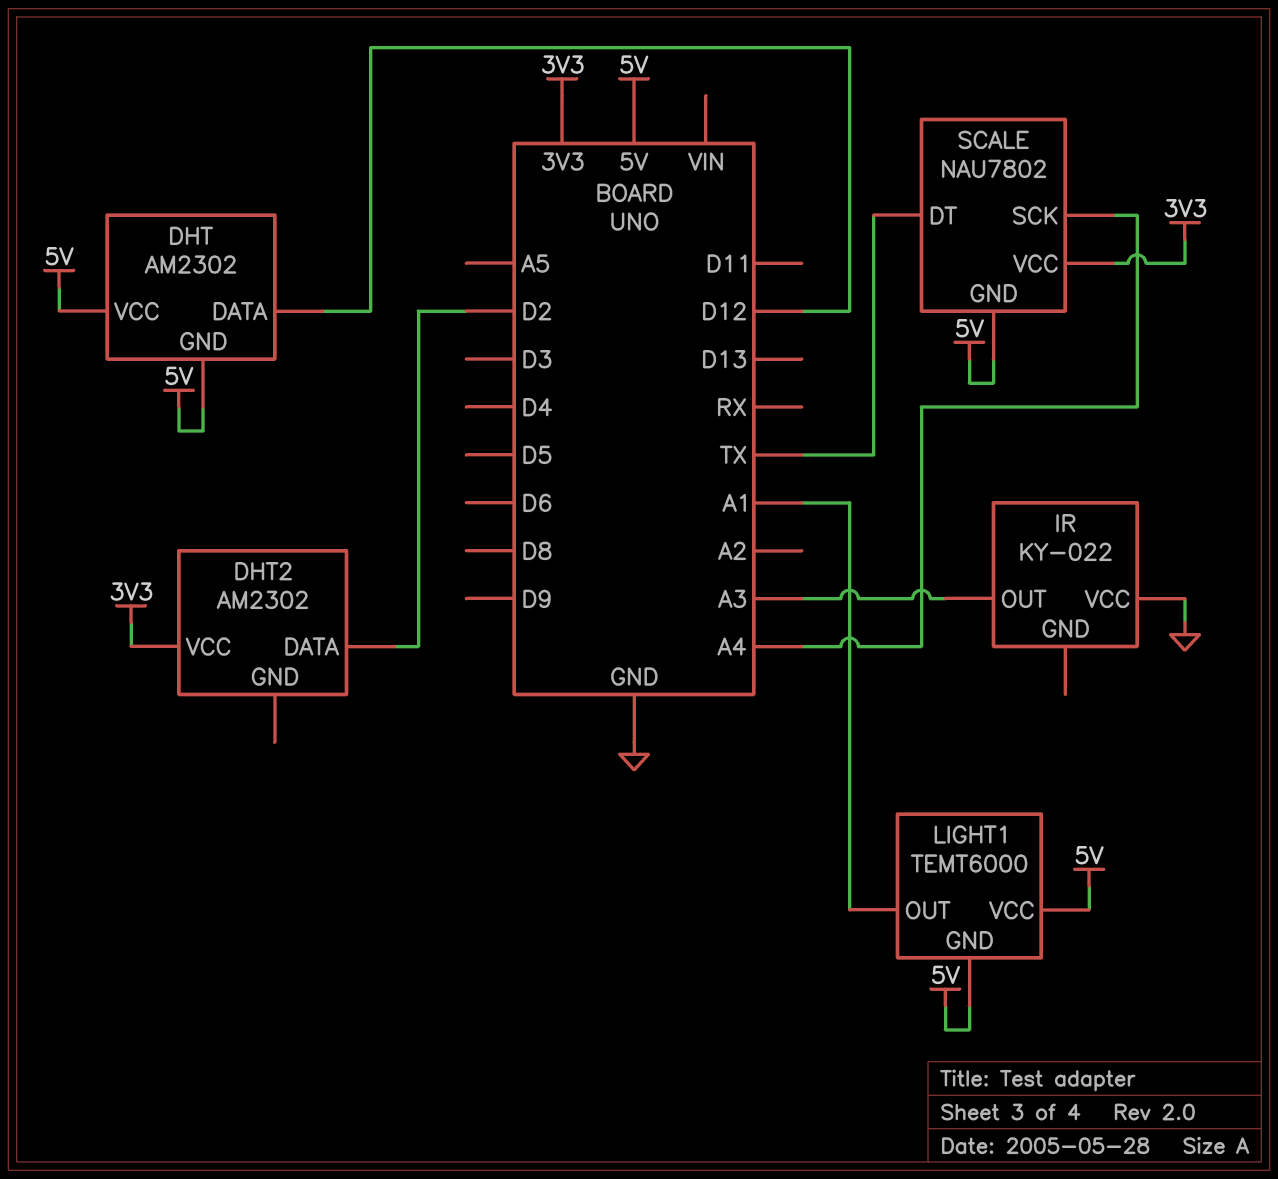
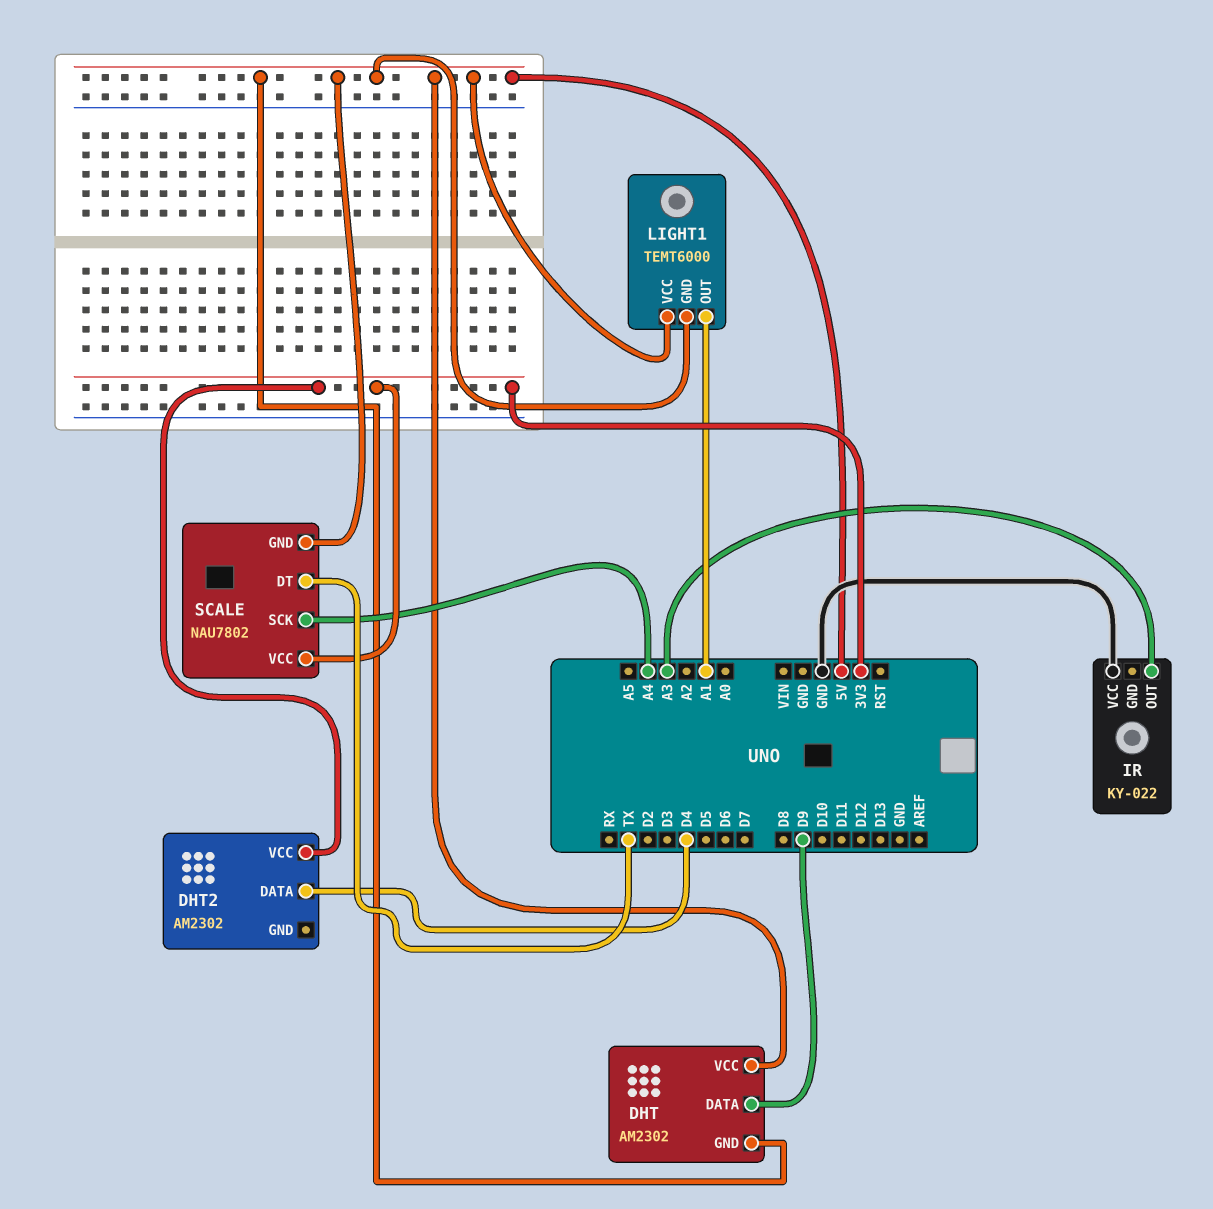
DHT pin DATA: D12 -> D9
DHT2 pin DATA: D2 -> D4

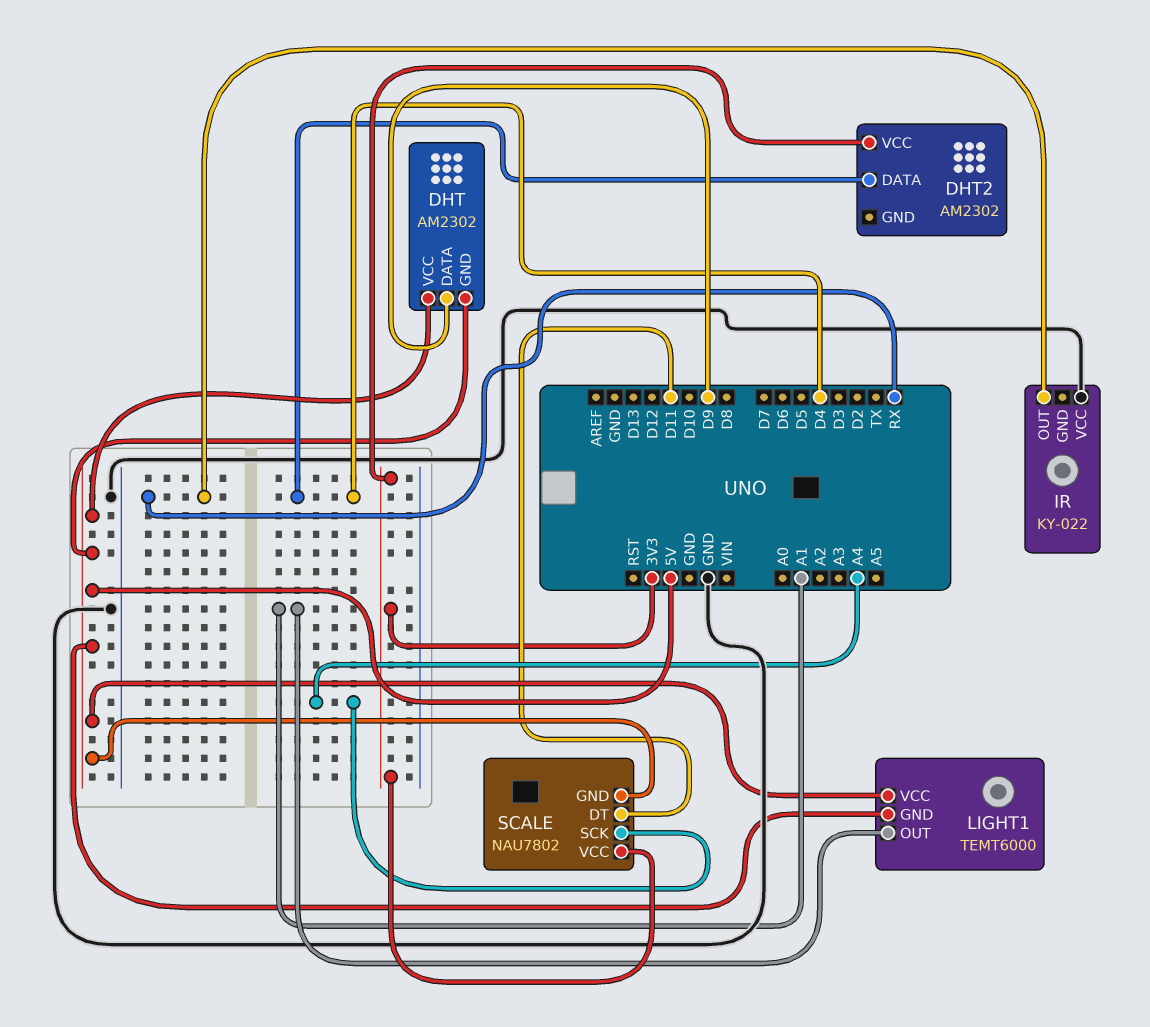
IR pin OUT: A3 -> RX
SCALE pin DT: TX -> D11

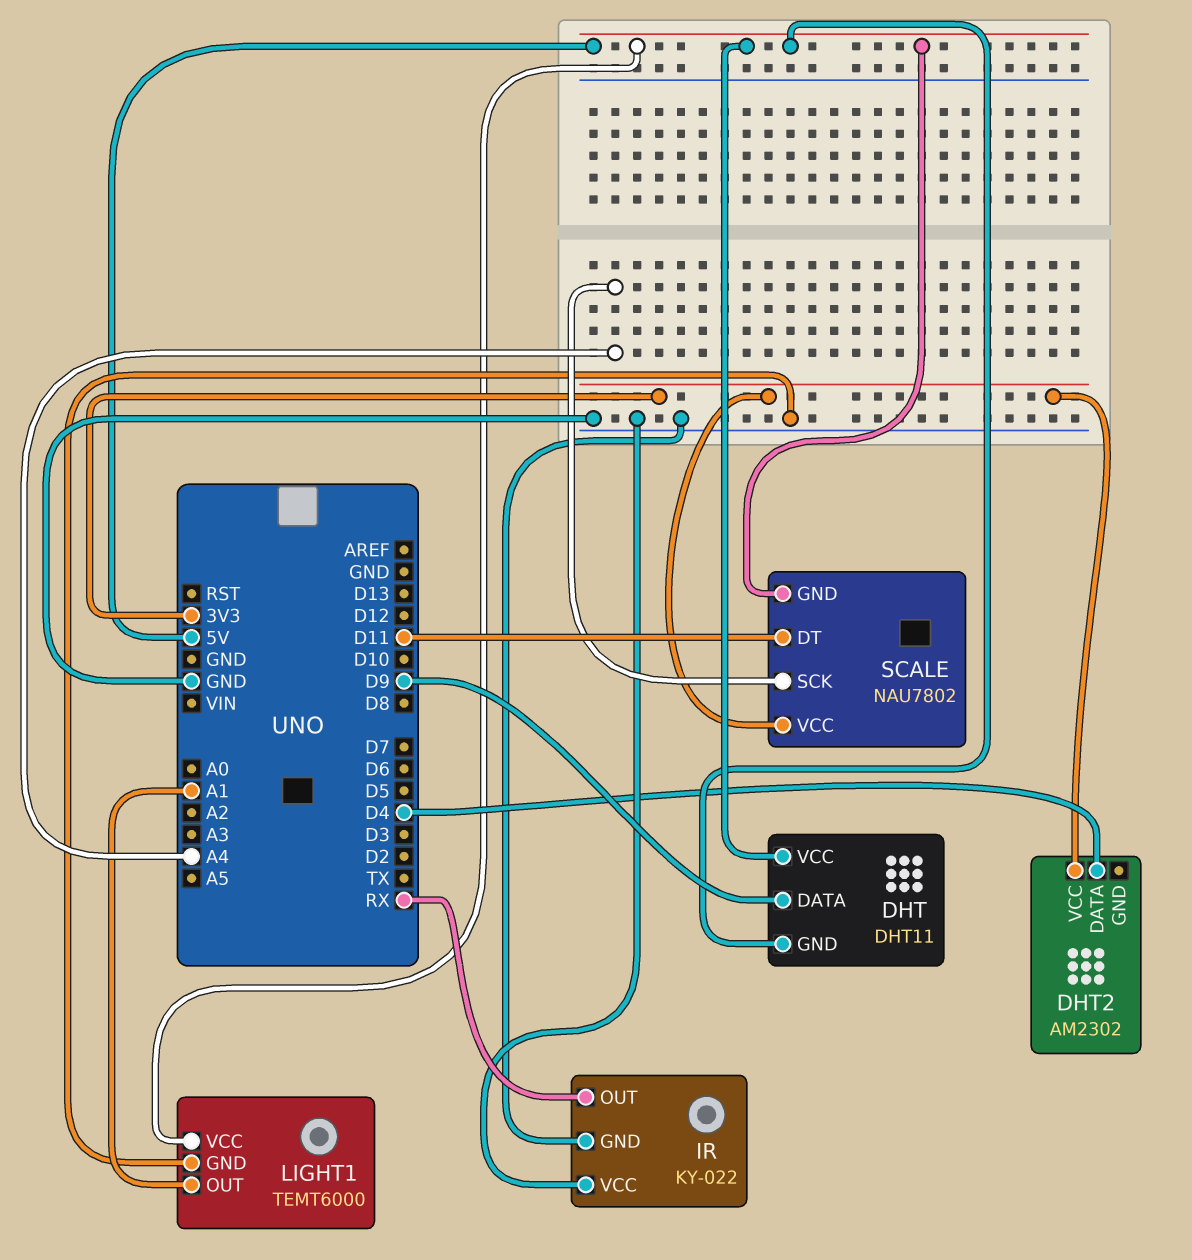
DHT: AM2302 -> DHT11
IR pin GND: none -> GND
LIGHT1 pin GND: 5V -> GND

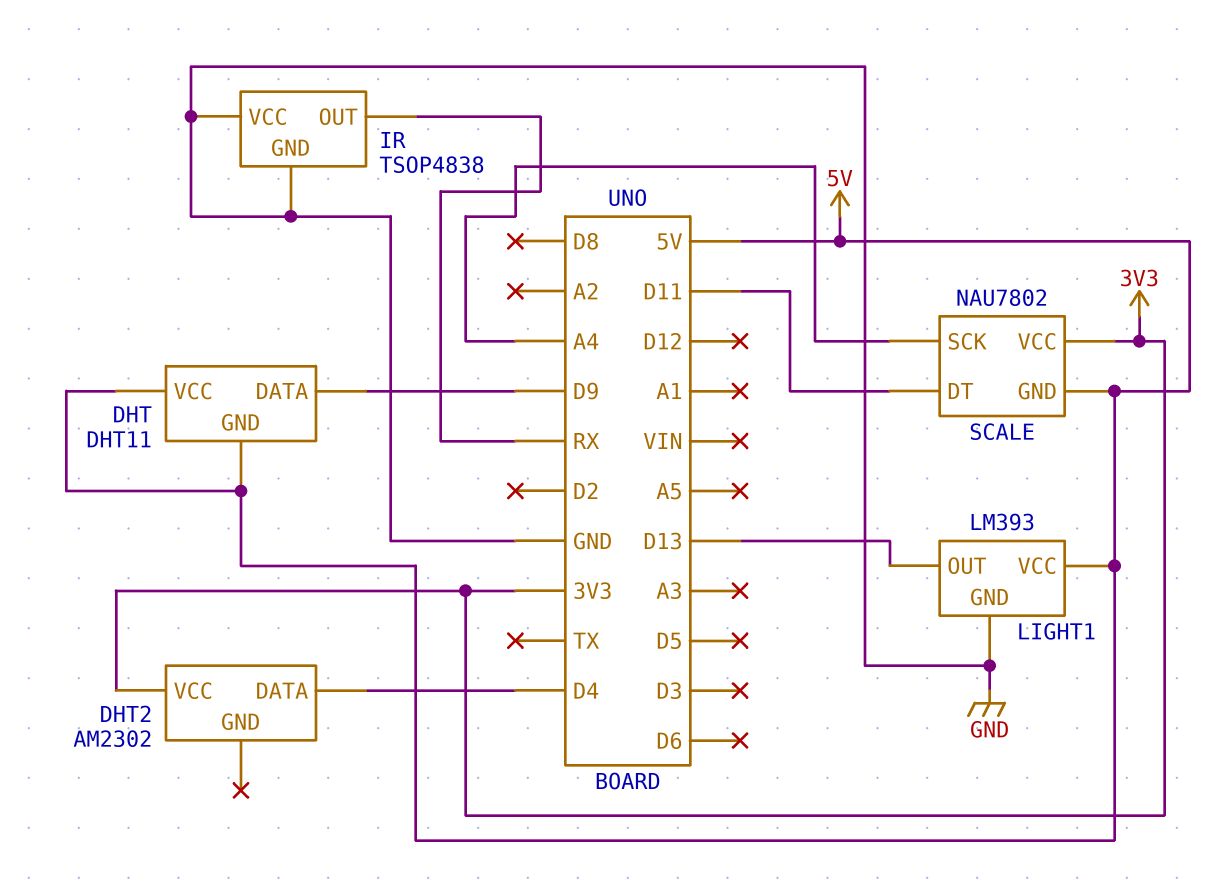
IR: KY-022 -> TSOP4838
LIGHT1: TEMT6000 -> LM393
LIGHT1 pin OUT: A1 -> D13

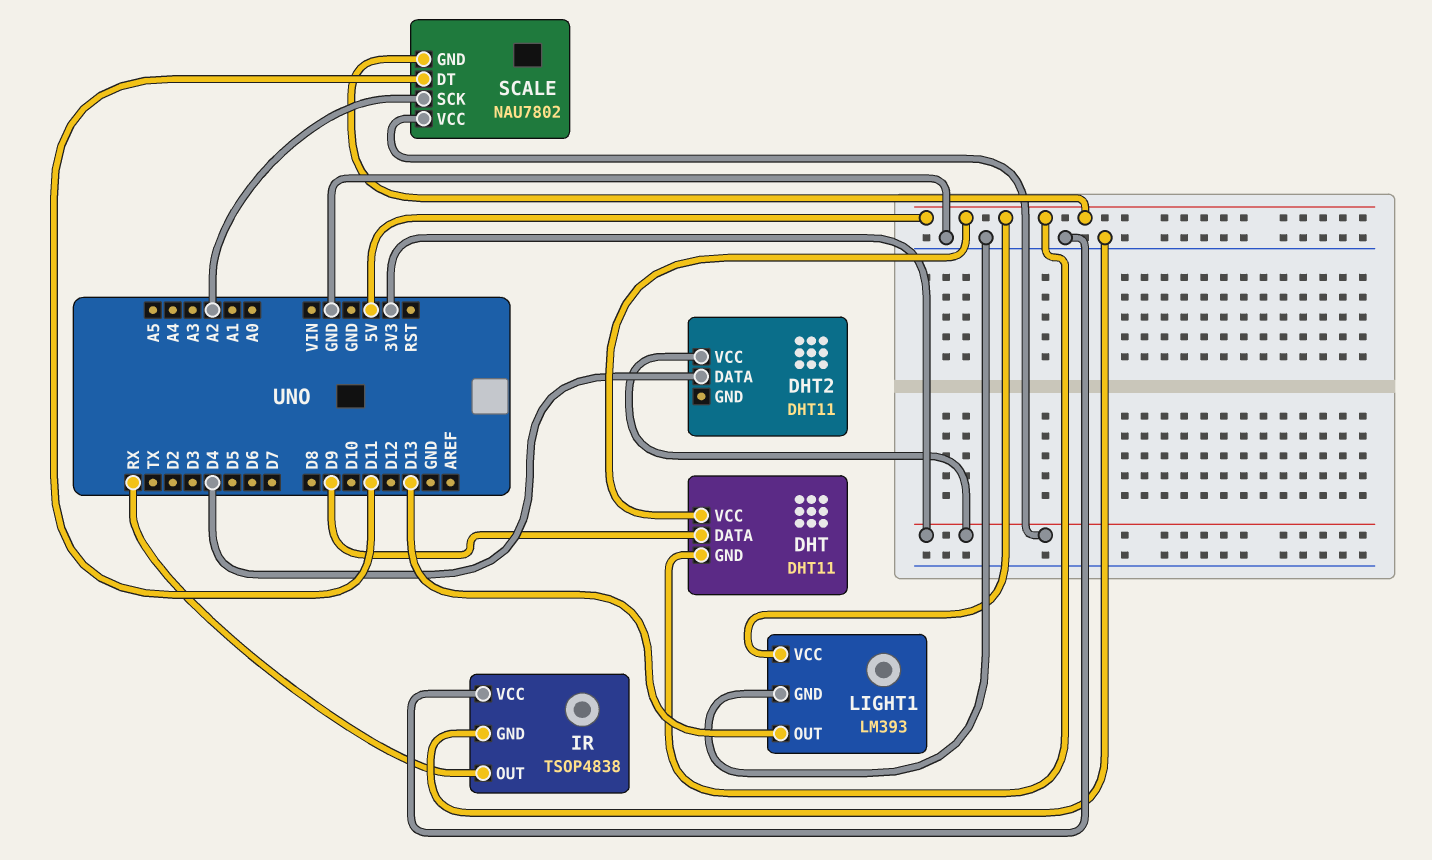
DHT2: AM2302 -> DHT11
SCALE pin SCK: A4 -> A2

